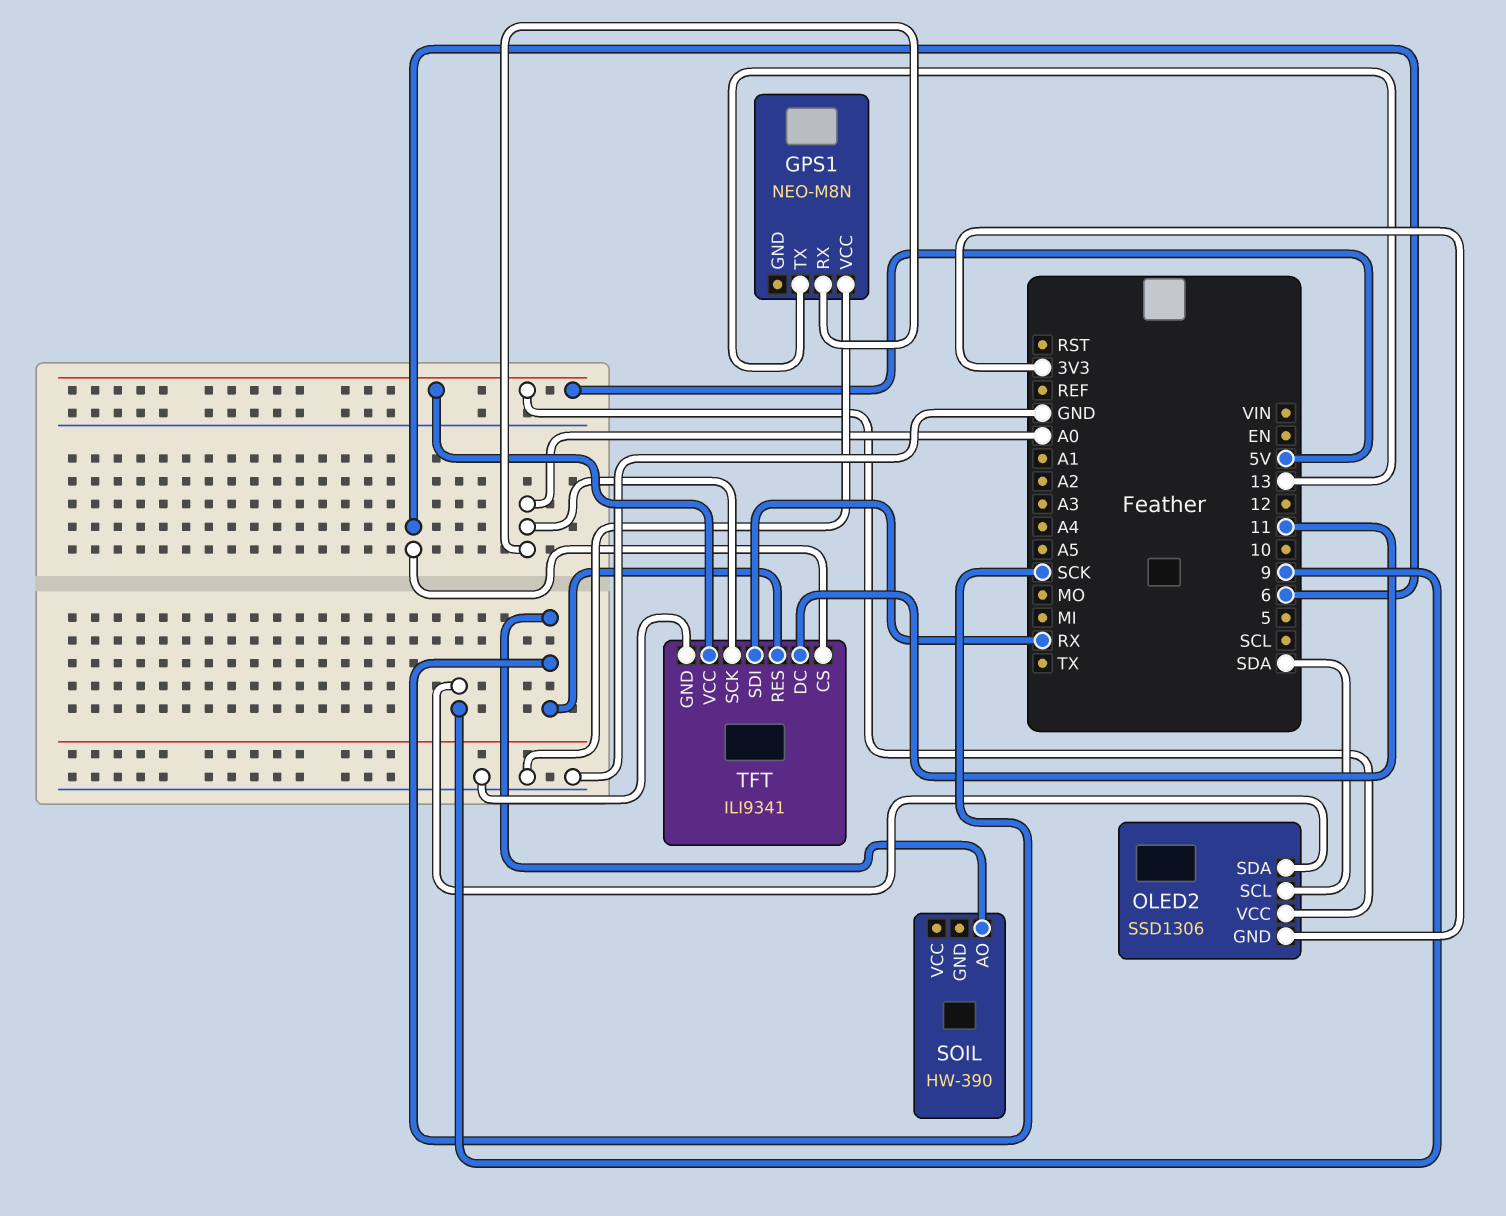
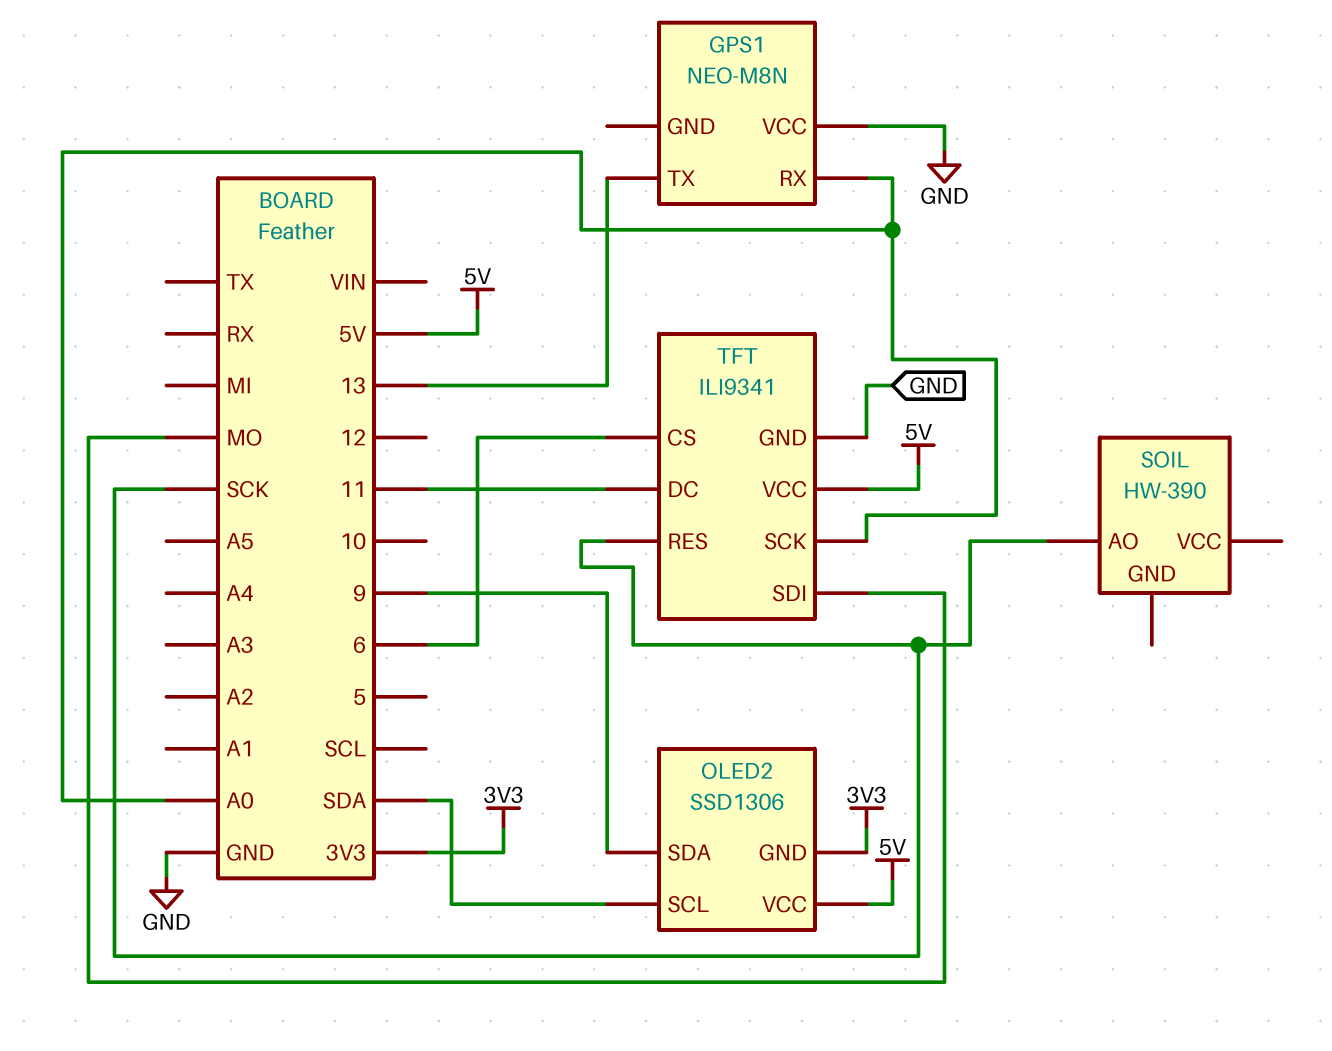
TFT pin SDI: RX -> MO

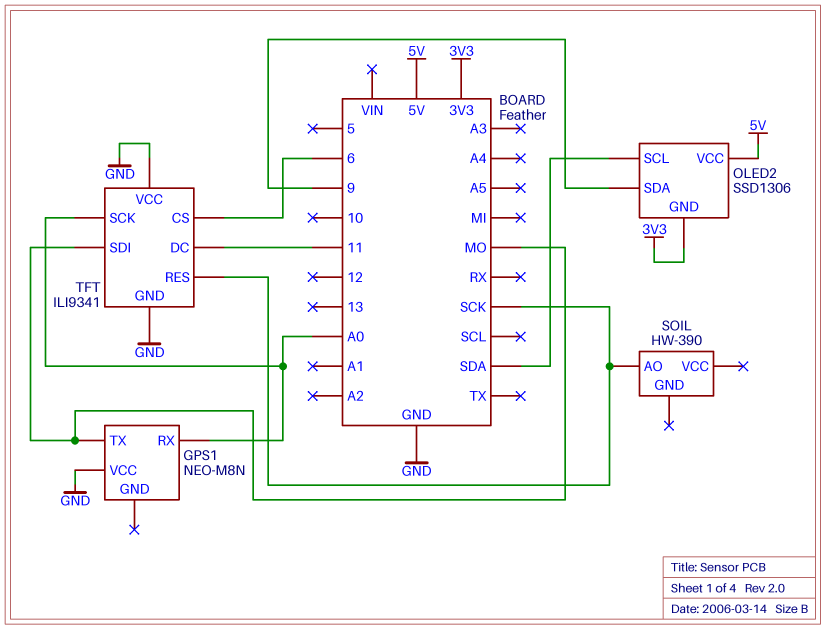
GPS1 pin TX: 13 -> MO
TFT pin VCC: 5V -> GND

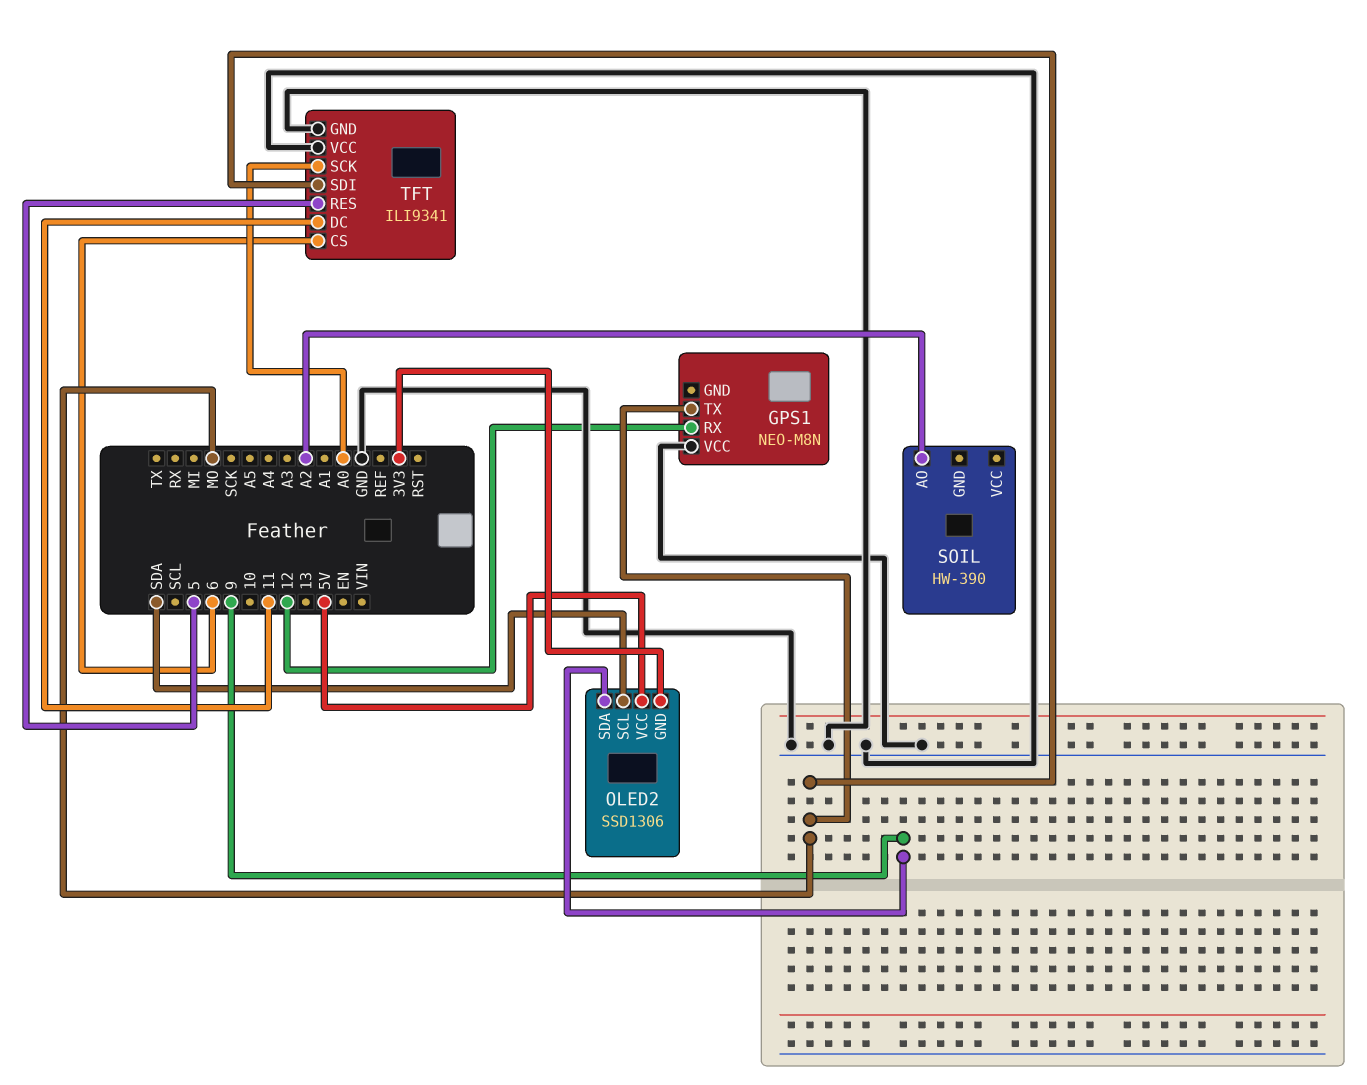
GPS1 pin RX: A0 -> 12
SOIL pin AO: SCK -> A2
TFT pin RES: SCK -> 5

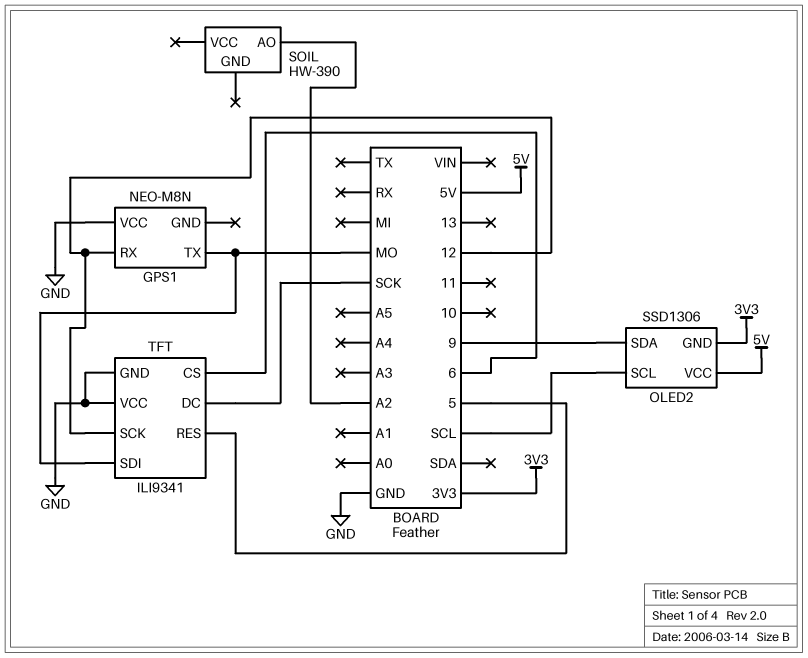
OLED2 pin SCL: SDA -> SCL
TFT pin DC: 11 -> SCK
TFT pin SCK: A0 -> 12

